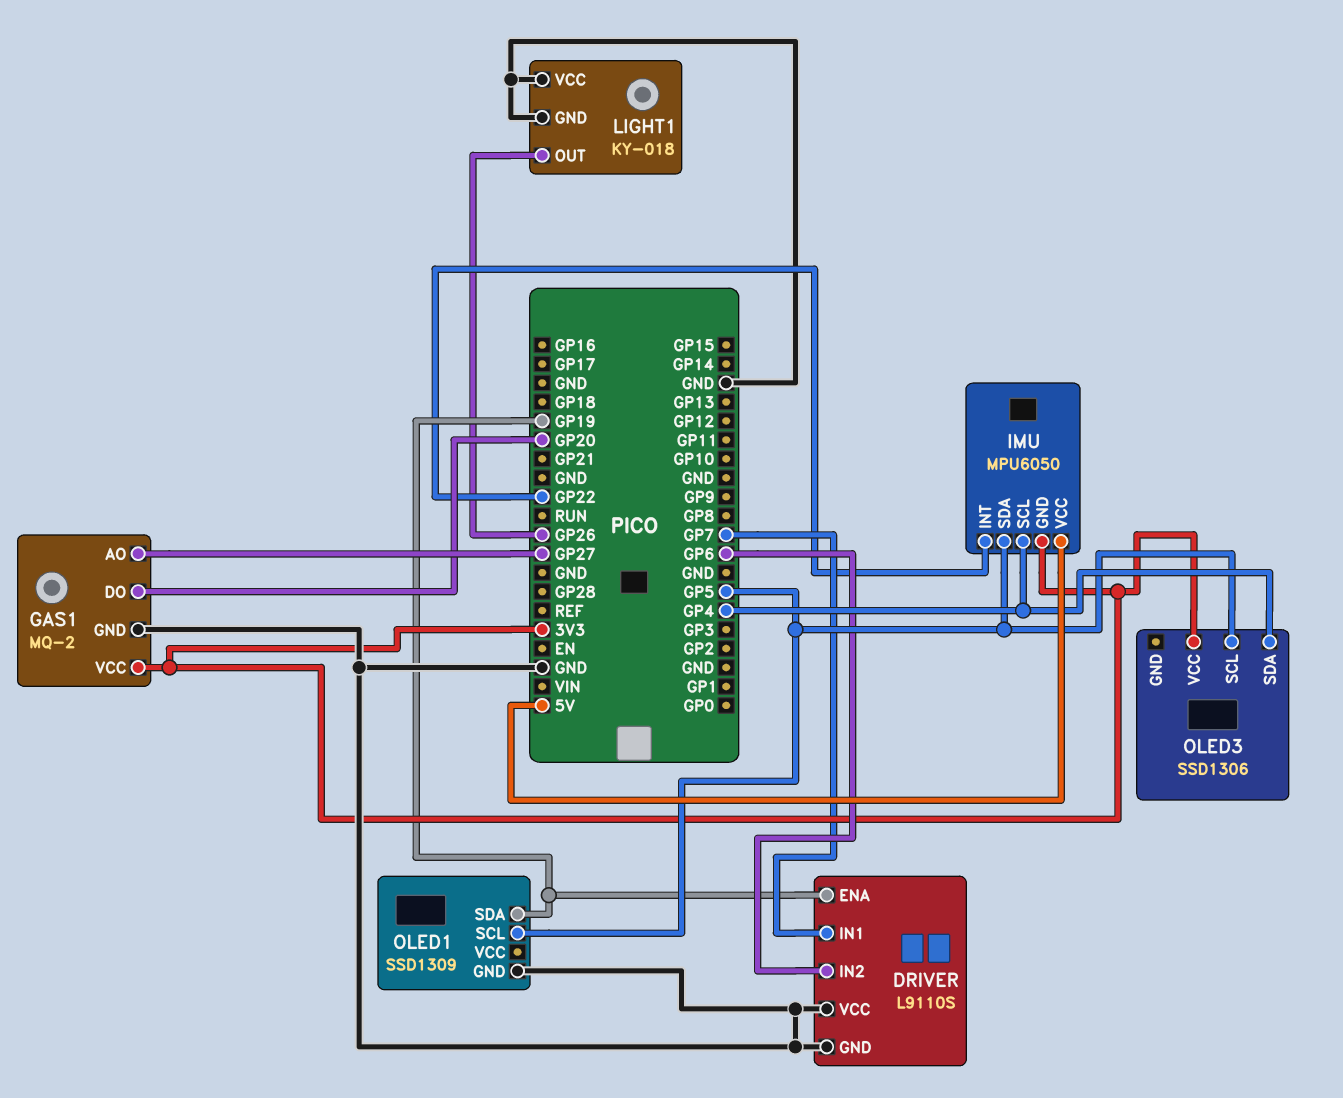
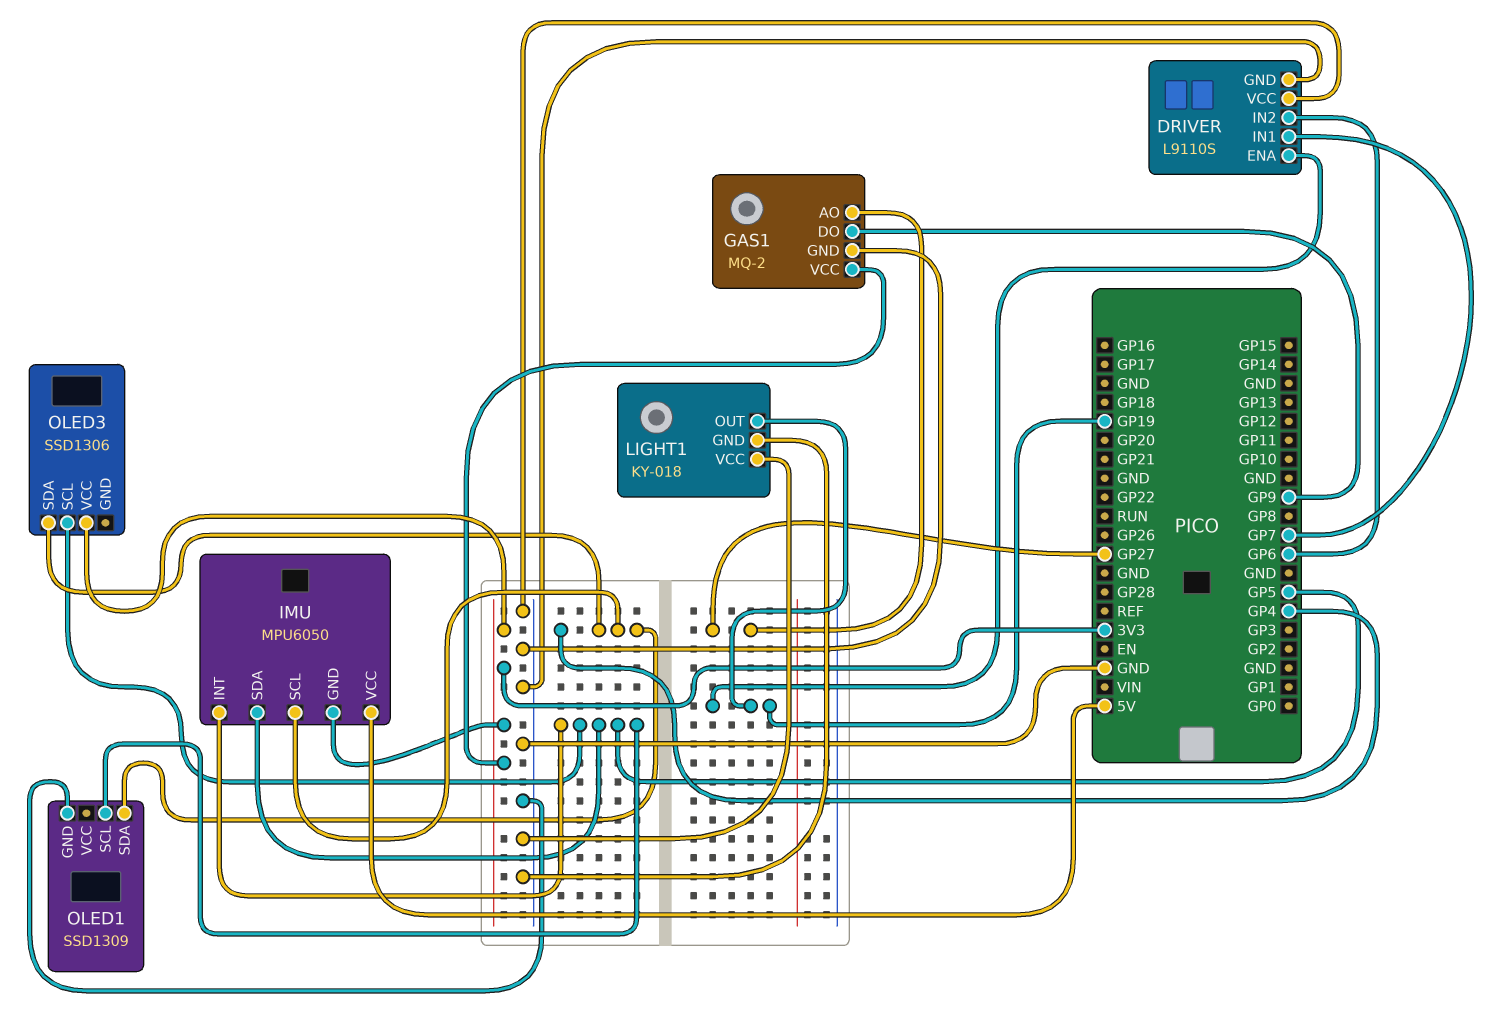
GAS1 pin DO: GP20 -> GP9
IMU pin INT: GP22 -> GP5
LIGHT1 pin OUT: GP26 -> GP19
OLED1 pin SDA: GP19 -> GP4

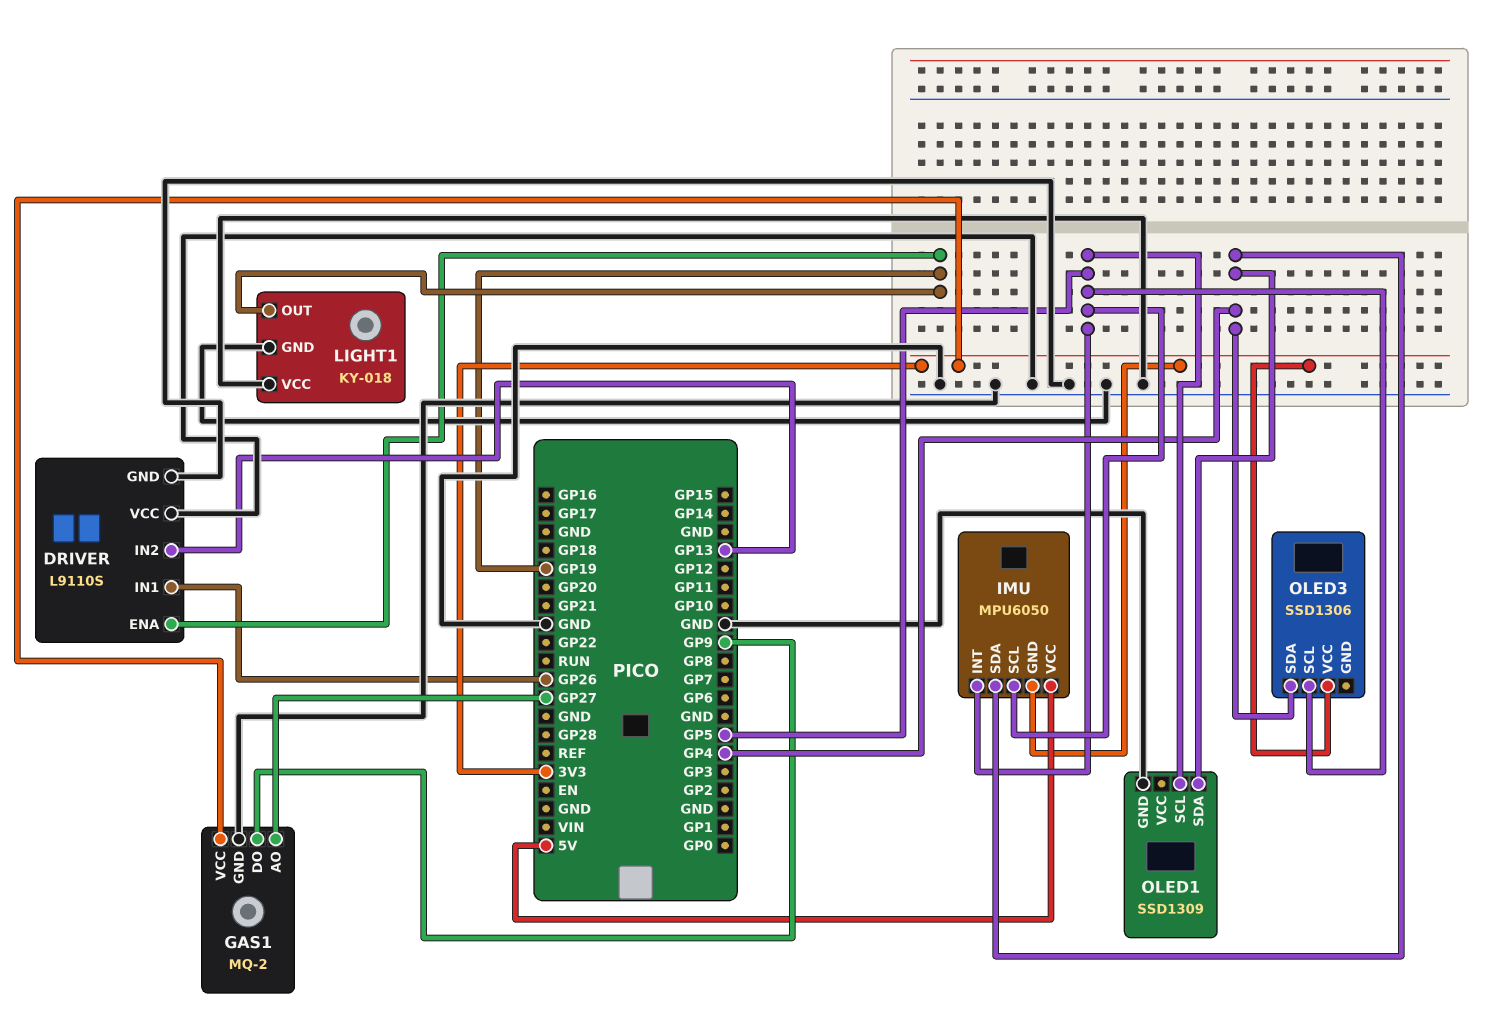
DRIVER pin IN1: GP7 -> GP26
DRIVER pin IN2: GP6 -> GP13
IMU pin SCL: GP4 -> GP5
IMU pin SDA: GP5 -> GP4

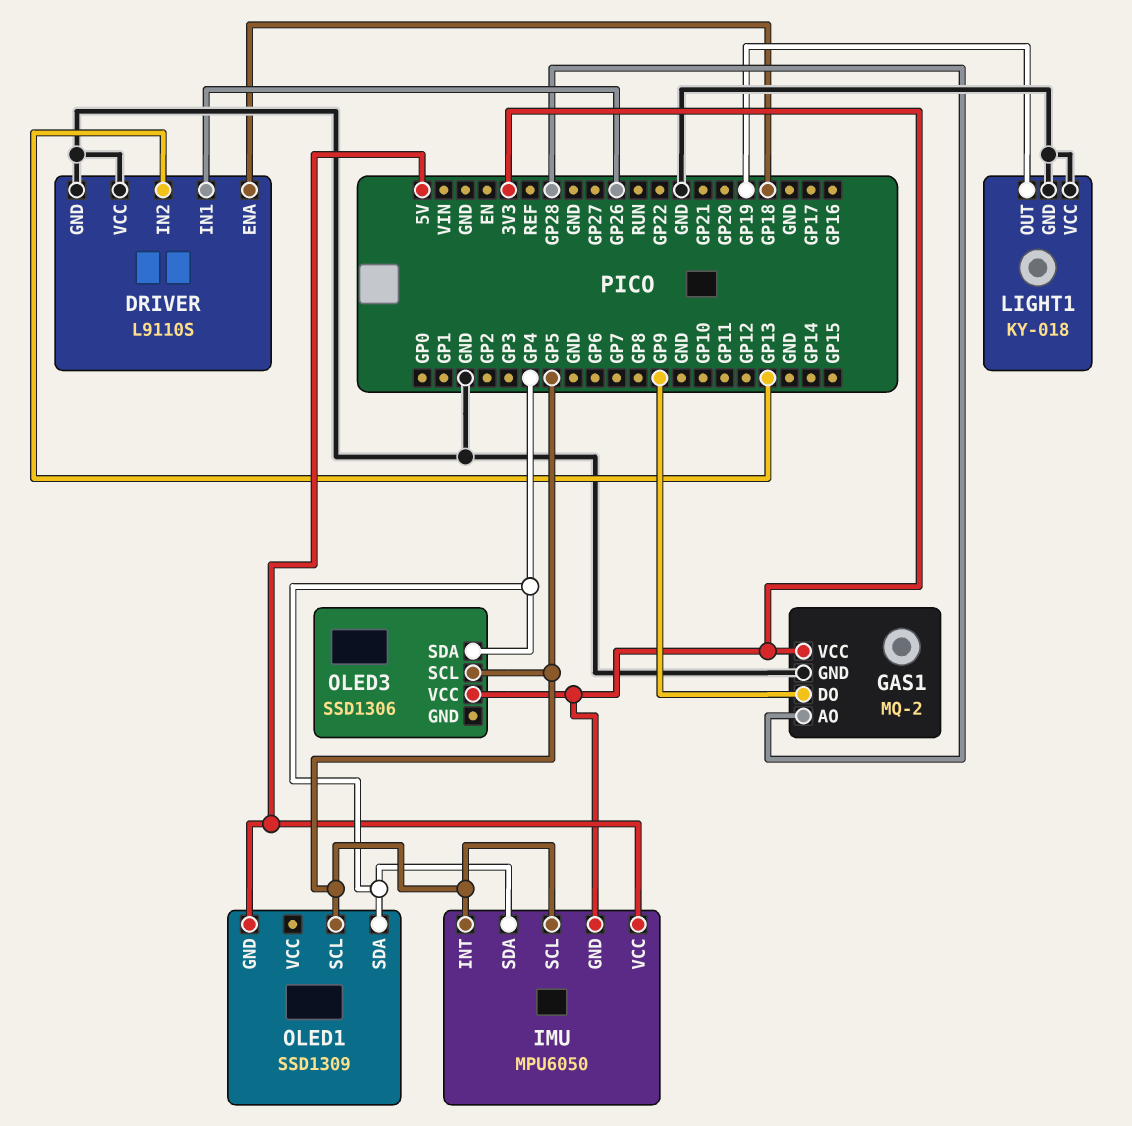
DRIVER pin ENA: GP19 -> GP18
GAS1 pin AO: GP27 -> GP28
OLED1 pin GND: GND -> 5V

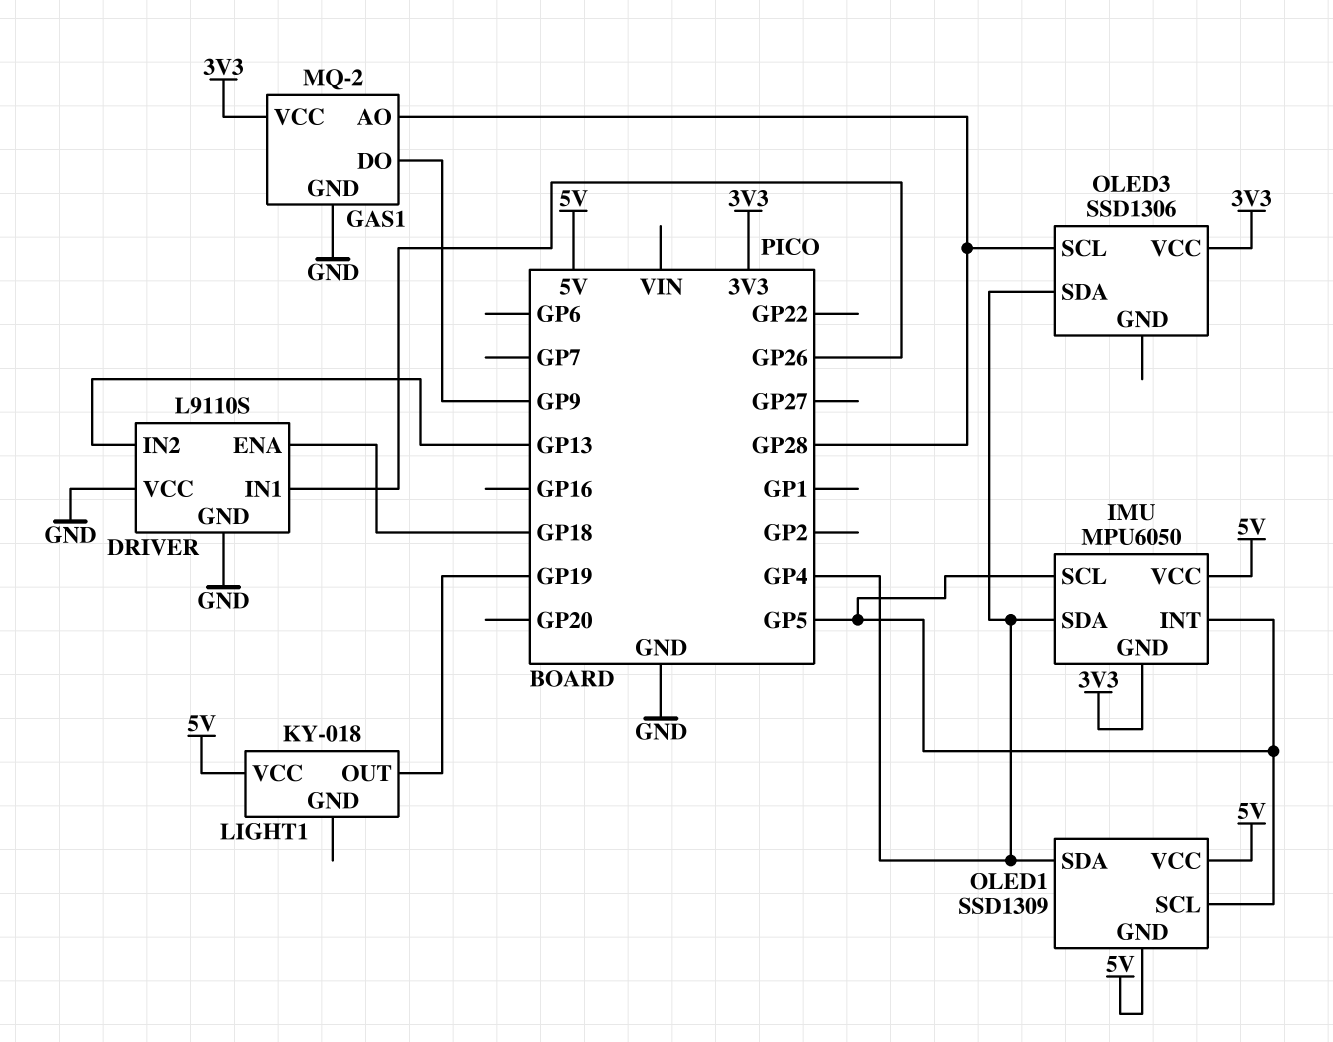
LIGHT1 pin GND: GND -> none
LIGHT1 pin VCC: GND -> 5V
OLED1 pin VCC: none -> 5V
OLED3 pin SCL: GP5 -> GP28

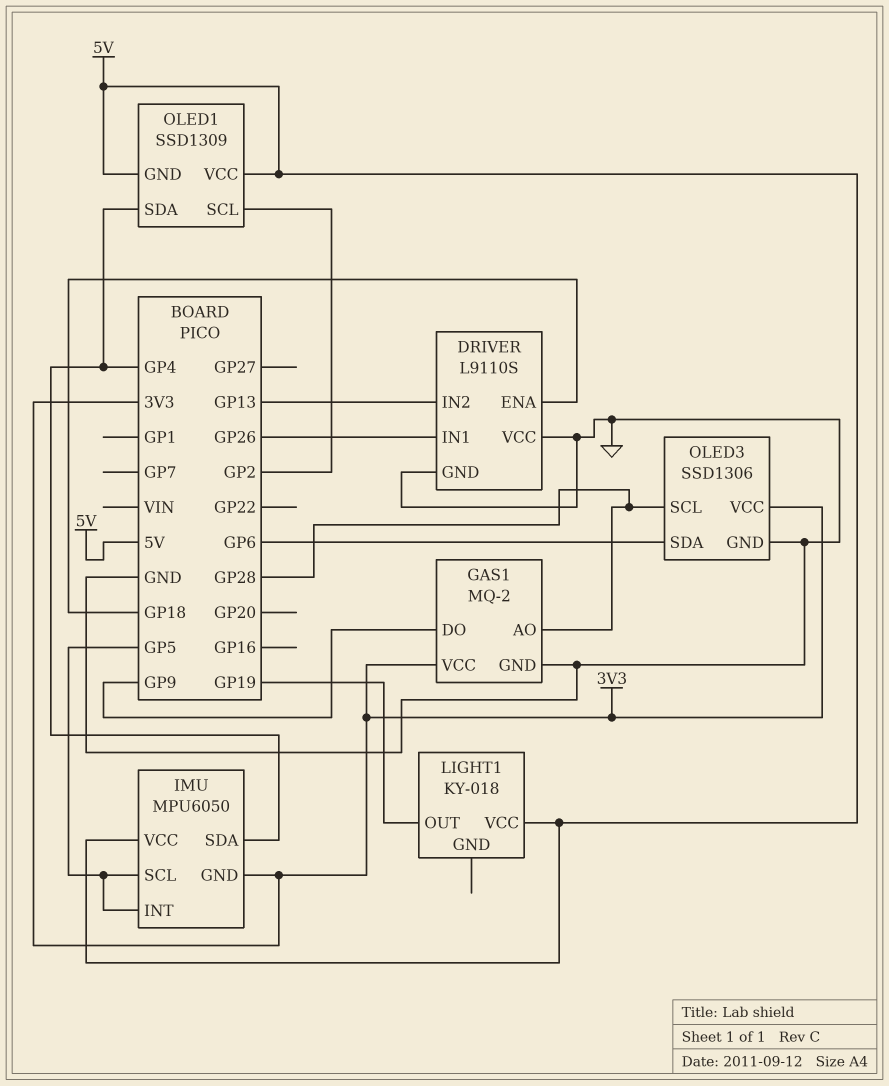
OLED1 pin SCL: GP5 -> GP2
OLED3 pin GND: none -> GND
OLED3 pin SDA: GP4 -> GP6

